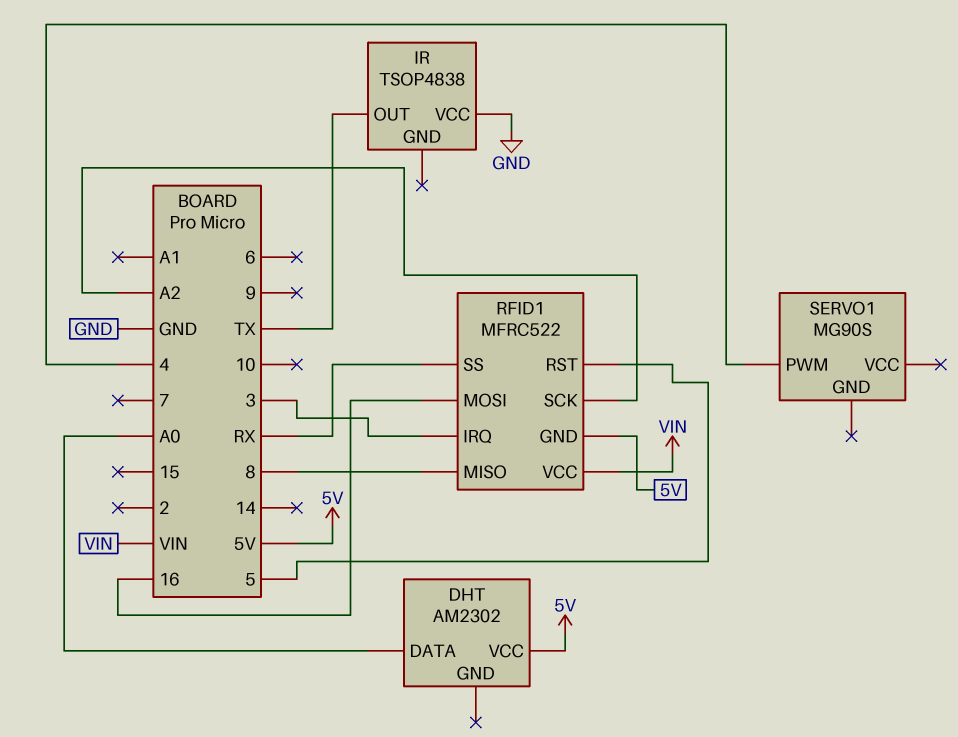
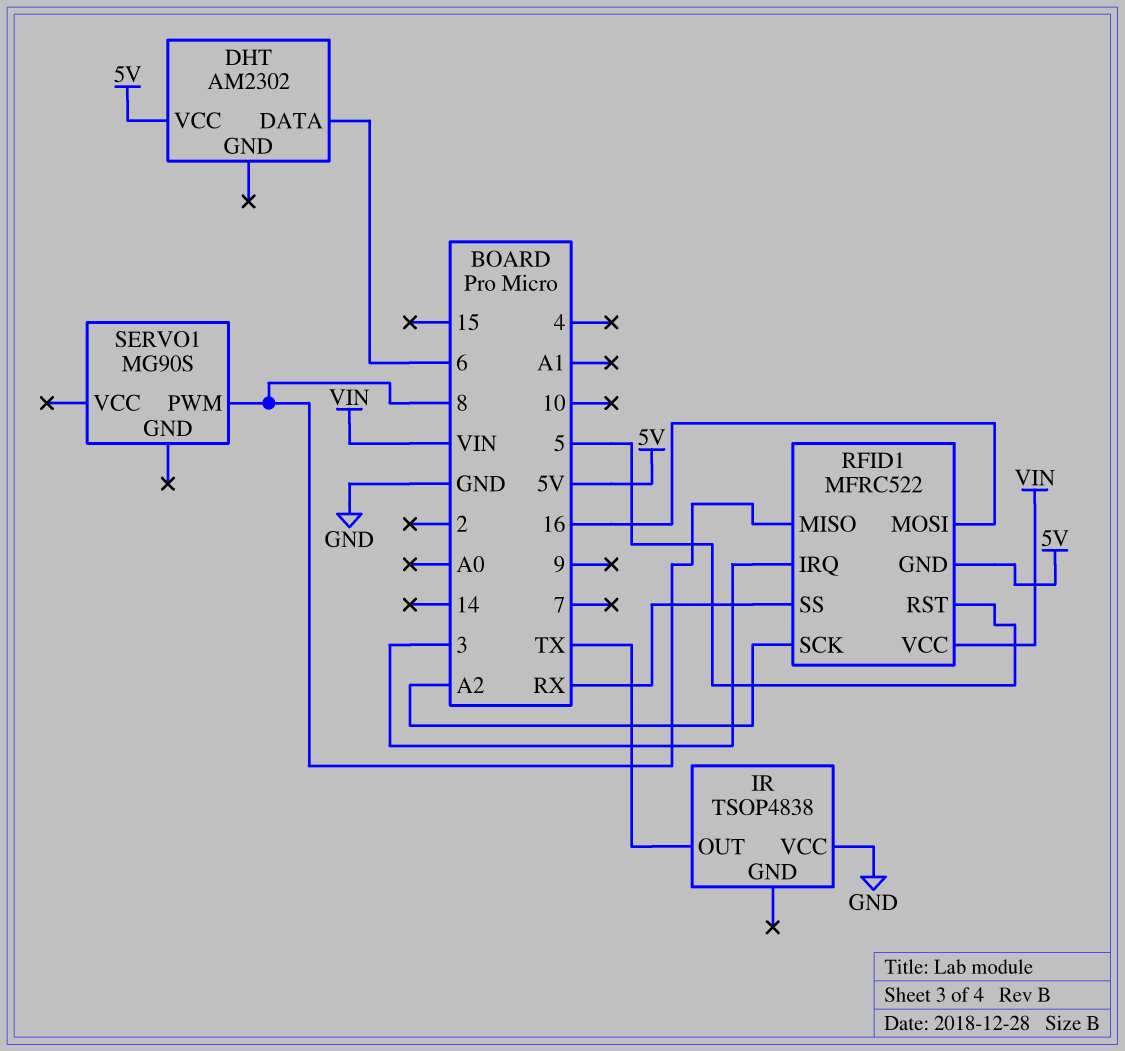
DHT pin DATA: A0 -> 6
SERVO1 pin PWM: 4 -> 8

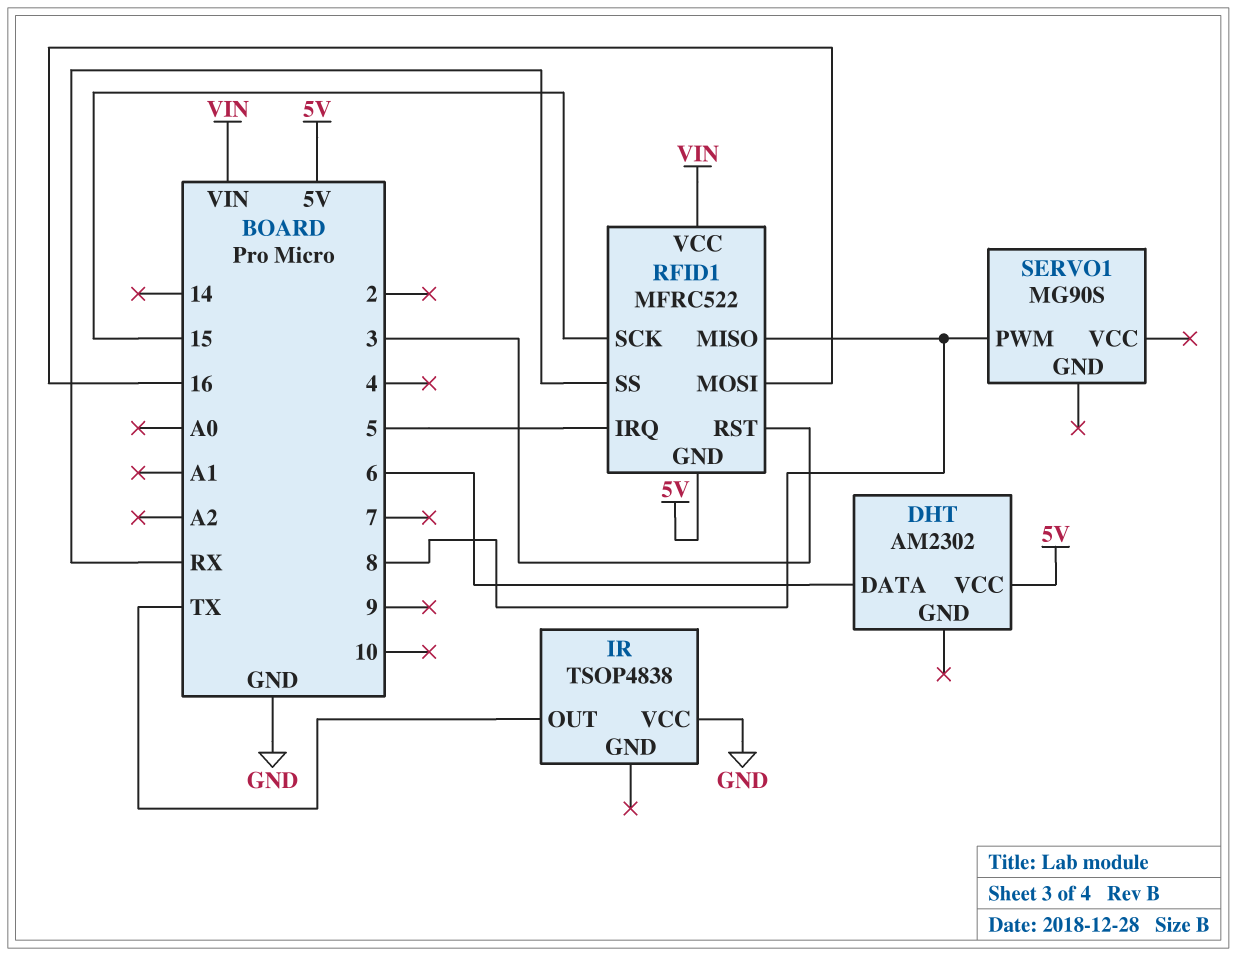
RFID1 pin IRQ: 3 -> 5
RFID1 pin RST: 5 -> 3
RFID1 pin SCK: A2 -> 15

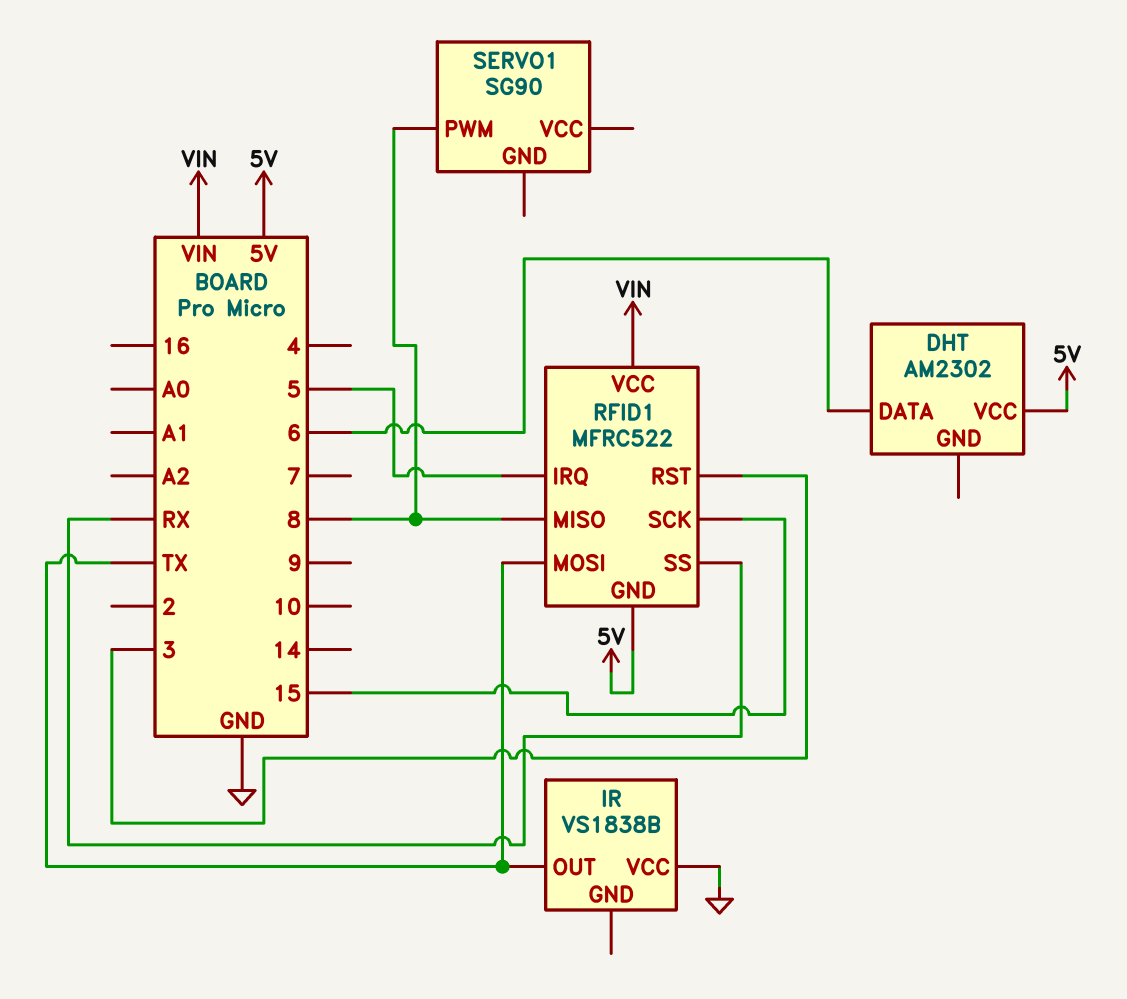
IR: TSOP4838 -> VS1838B
RFID1 pin MOSI: 16 -> TX
SERVO1: MG90S -> SG90

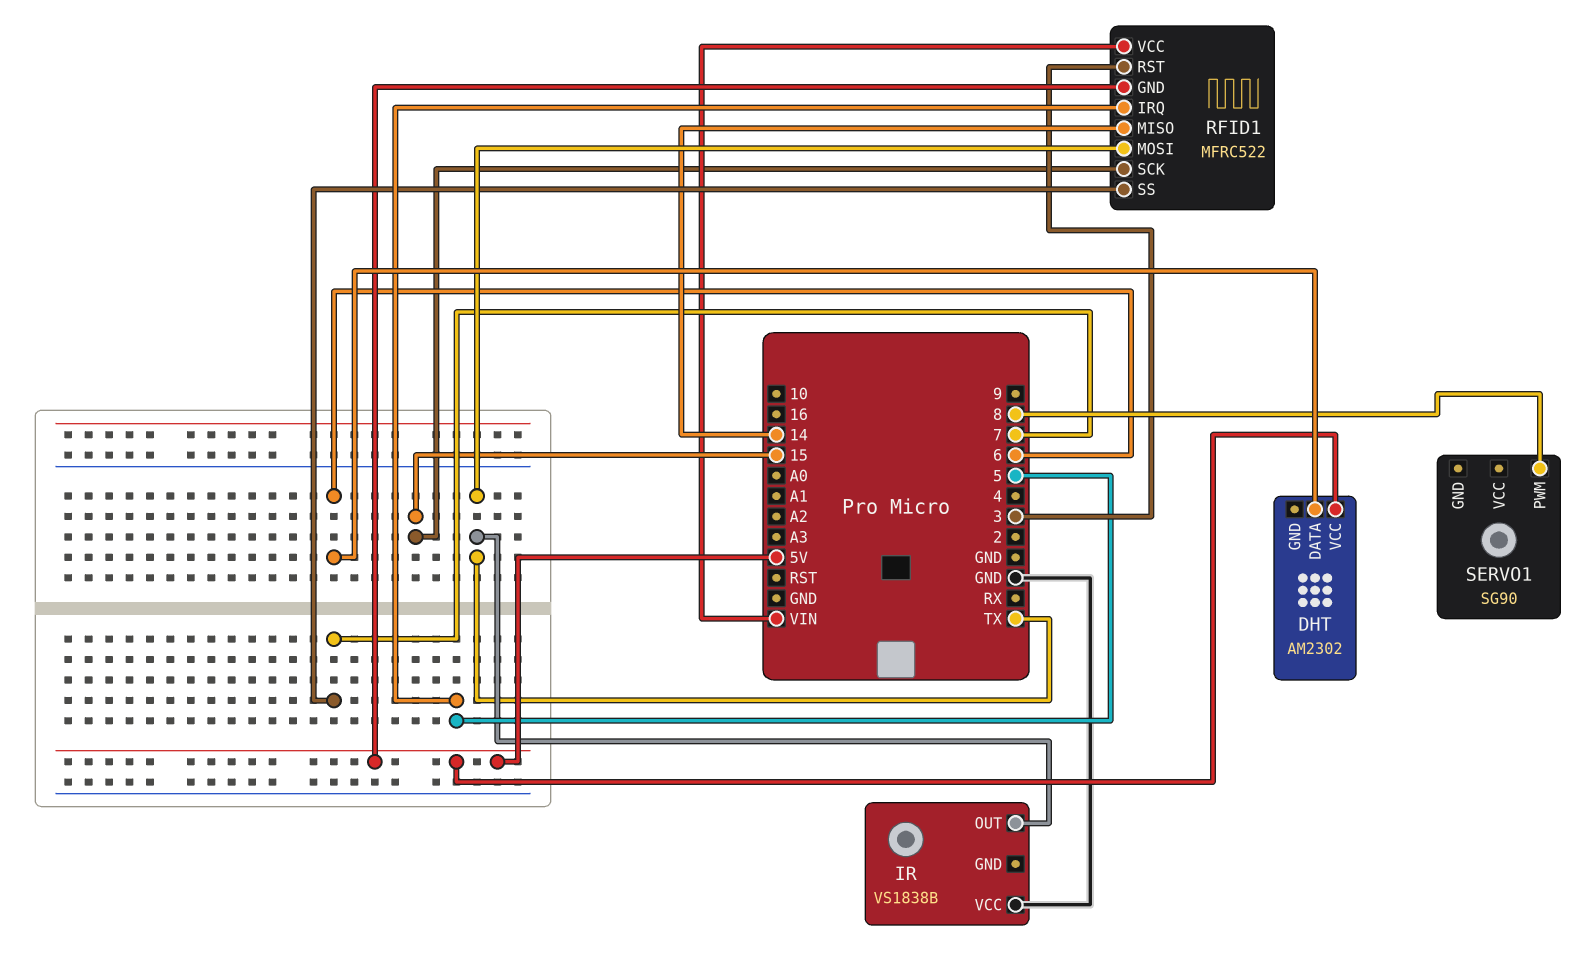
RFID1 pin MISO: 8 -> 14
RFID1 pin SS: RX -> 7

